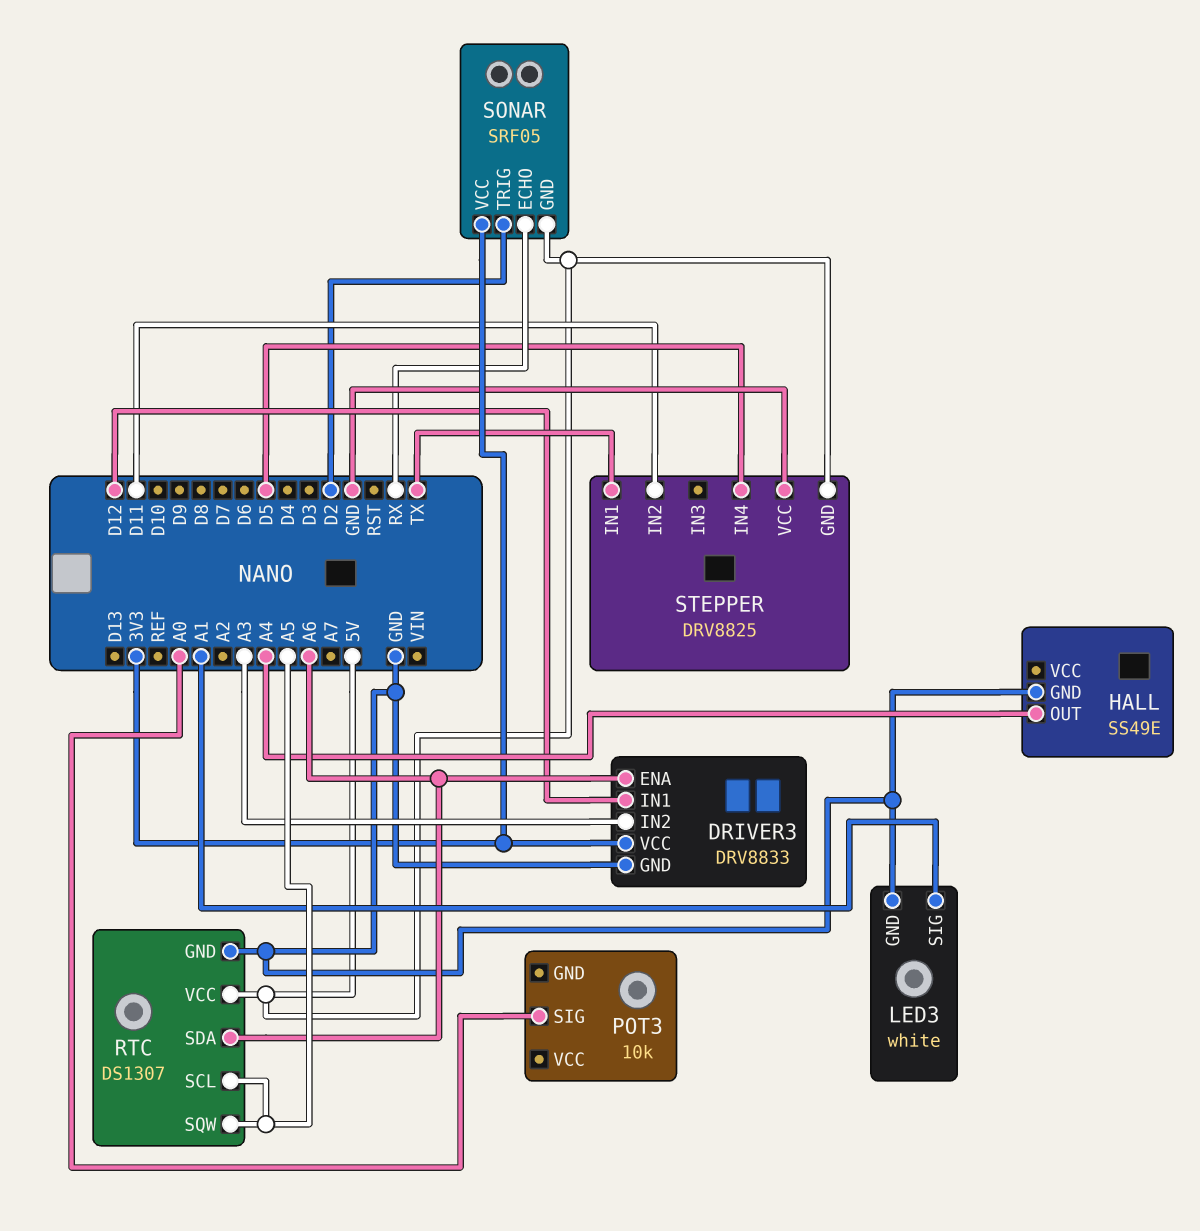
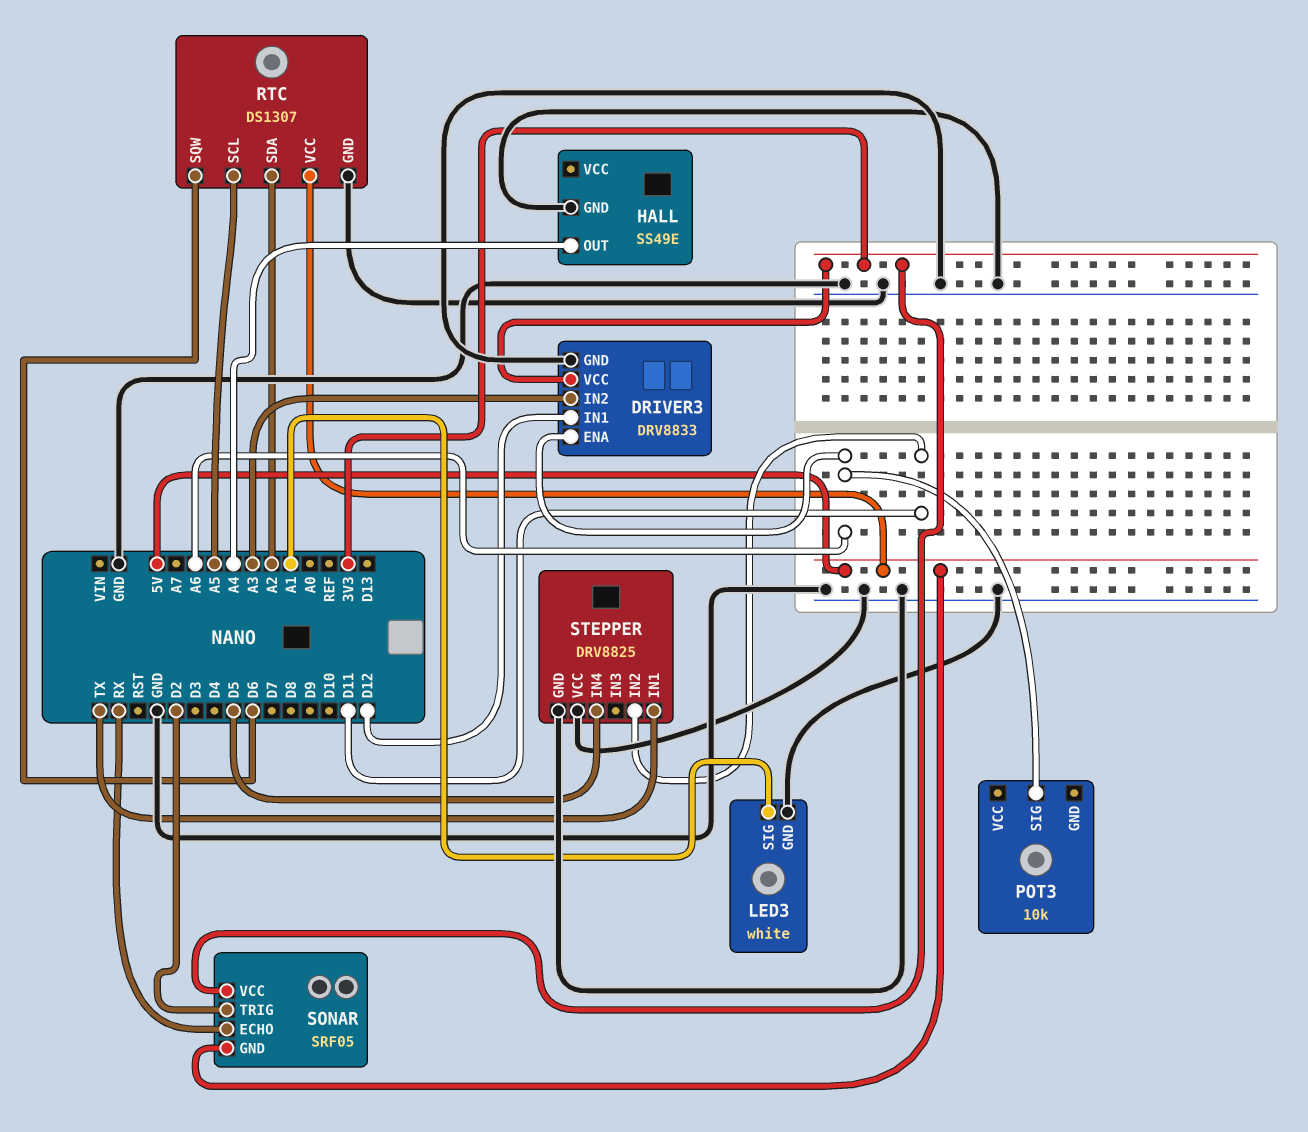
POT3 pin SIG: A0 -> A6
RTC pin SDA: A6 -> A2
RTC pin SQW: A5 -> D6
STEPPER pin GND: 5V -> GND

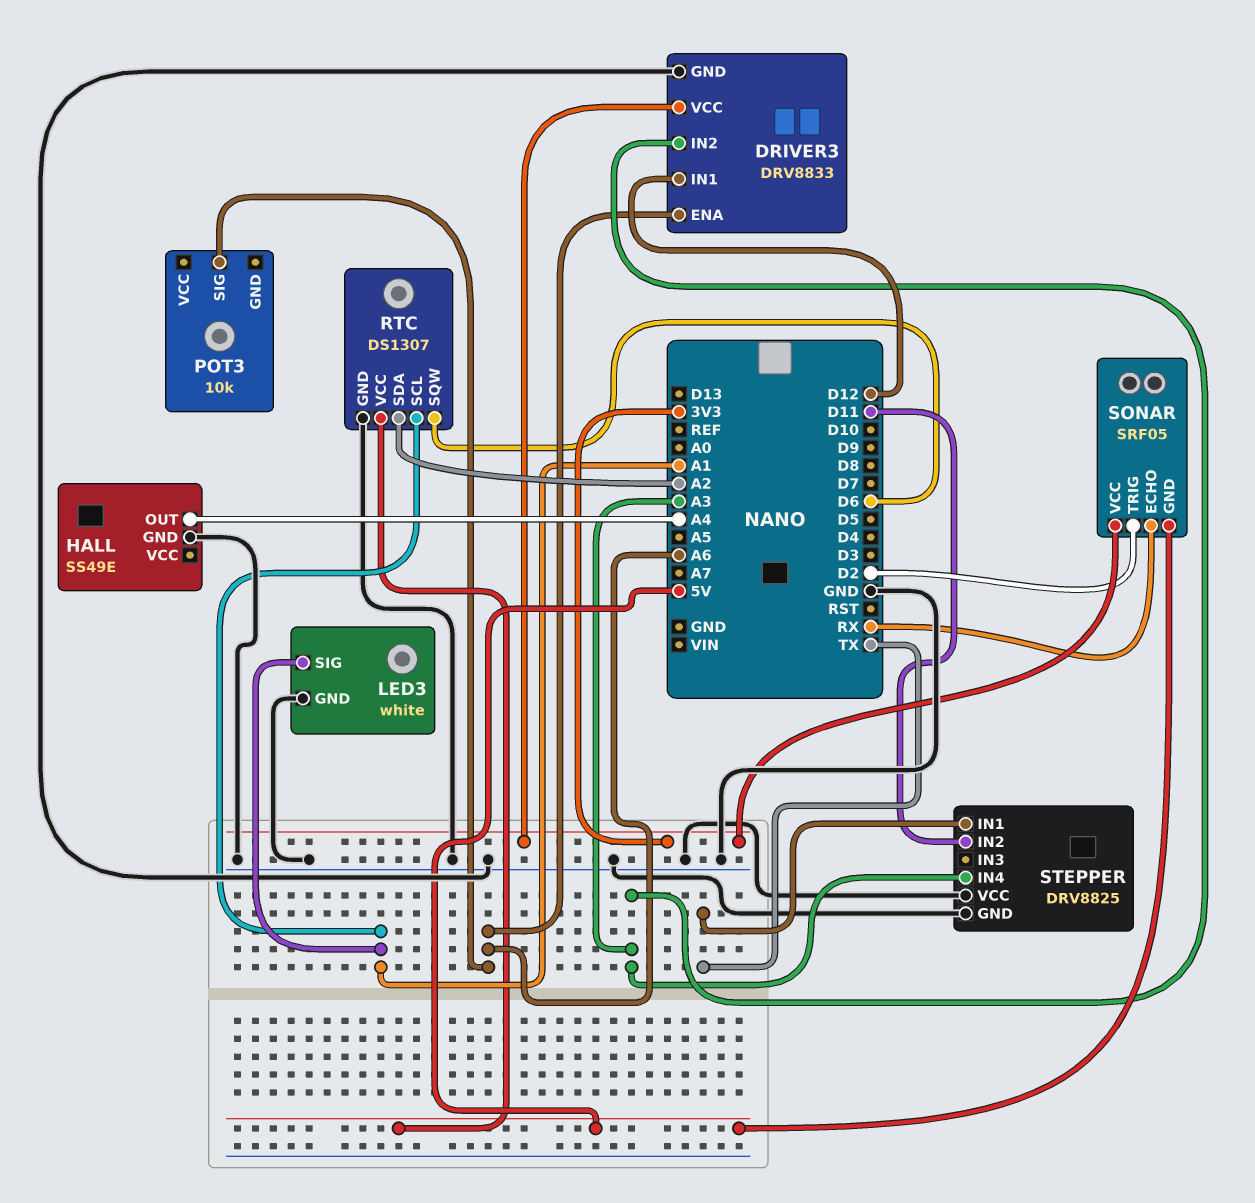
RTC pin SCL: A5 -> A1
STEPPER pin IN4: D5 -> A3

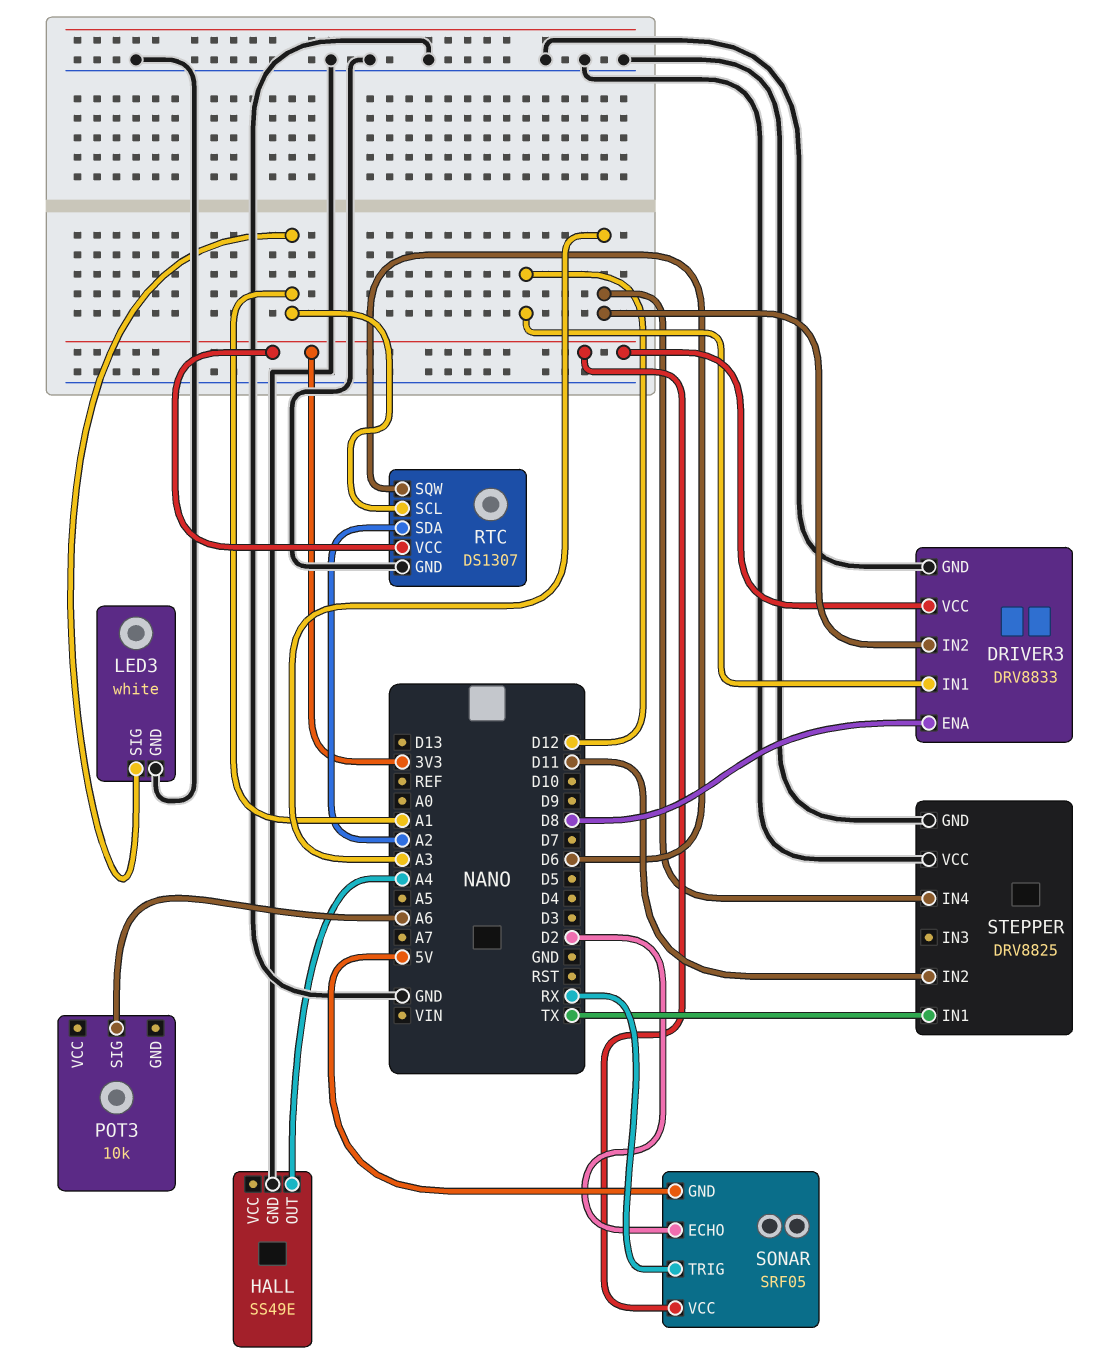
DRIVER3 pin ENA: A6 -> D8
RTC pin VCC: 5V -> 3V3
SONAR pin ECHO: RX -> D2
SONAR pin TRIG: D2 -> RX

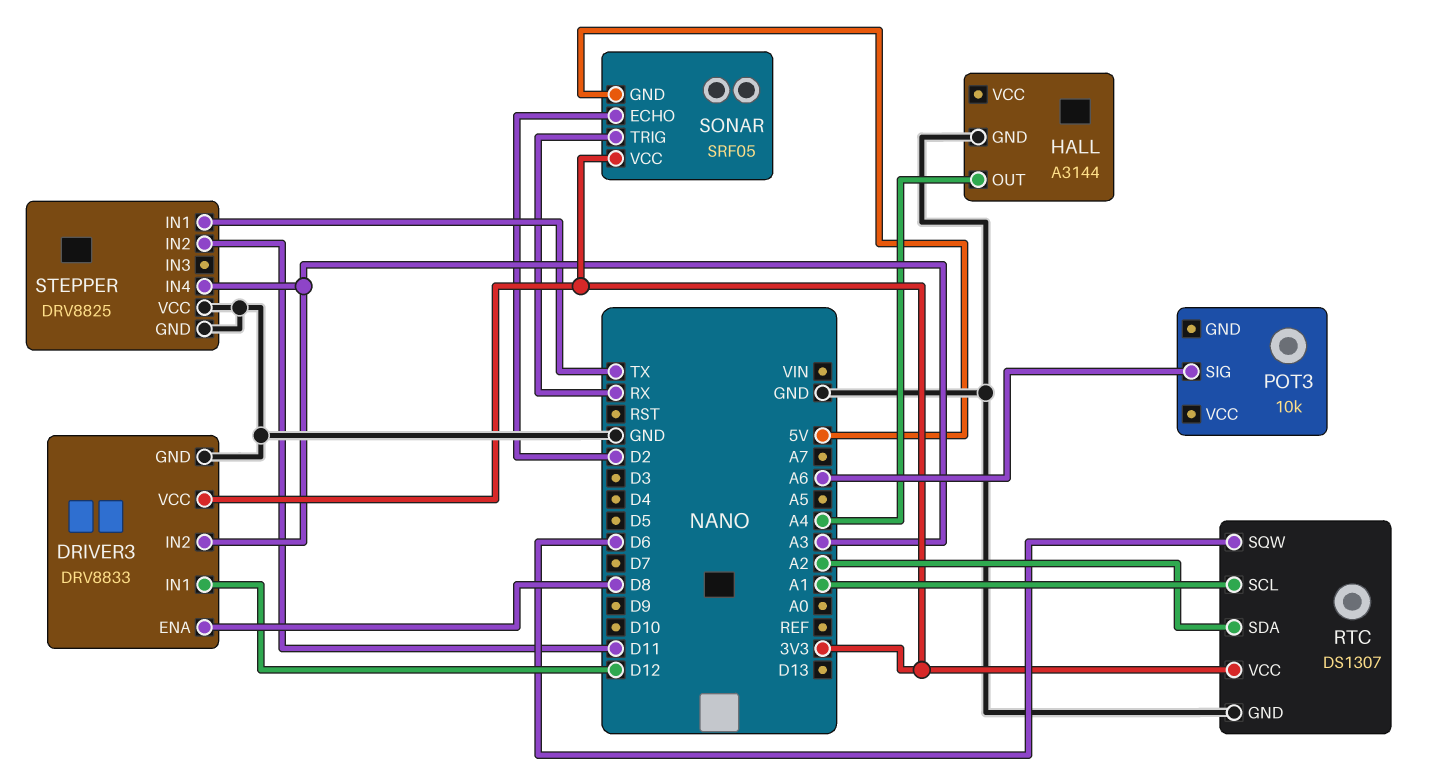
HALL: SS49E -> A3144
LED3: white -> none
LED3 pin GND: GND -> none
LED3 pin SIG: A1 -> none

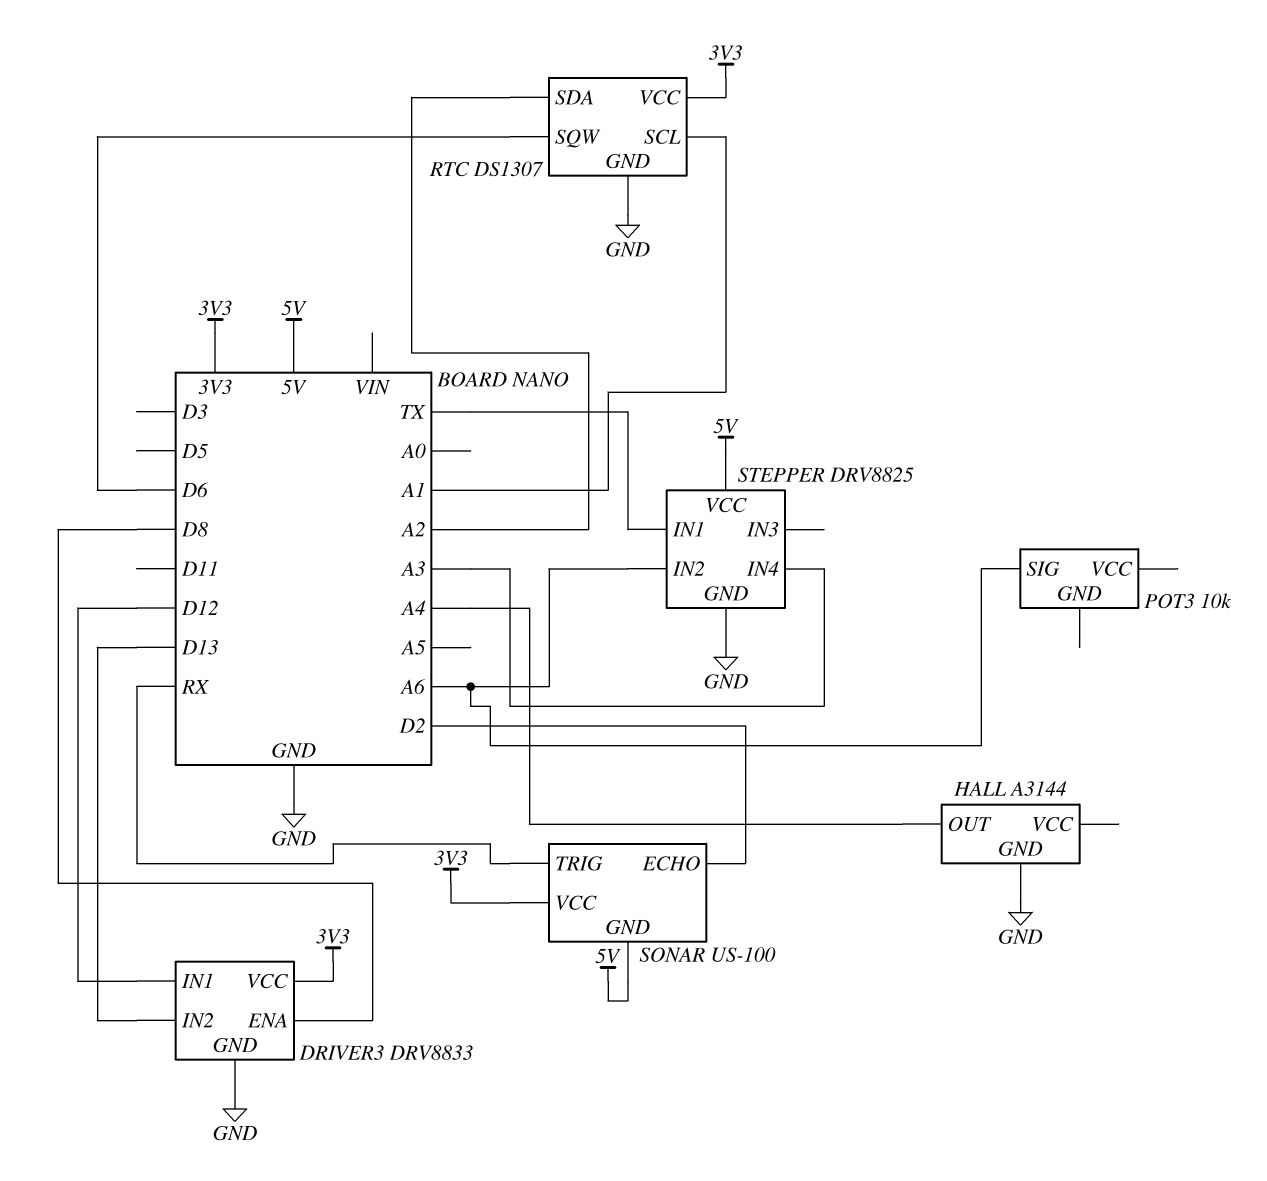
DRIVER3 pin IN2: A3 -> D13
SONAR: SRF05 -> US-100
STEPPER pin IN2: D11 -> A6
STEPPER pin VCC: GND -> 5V

